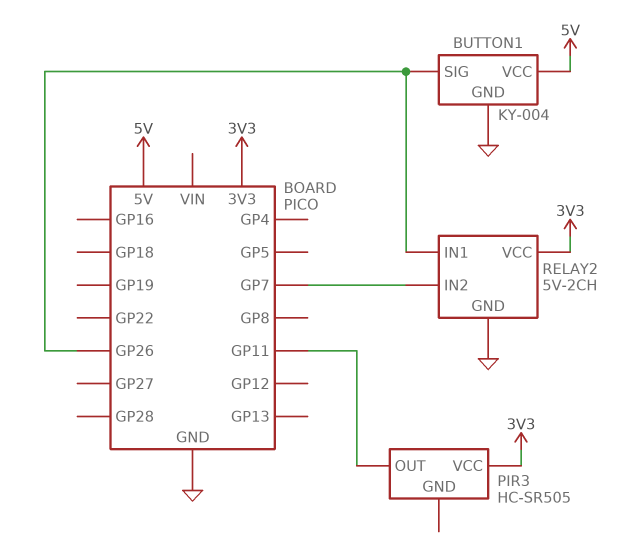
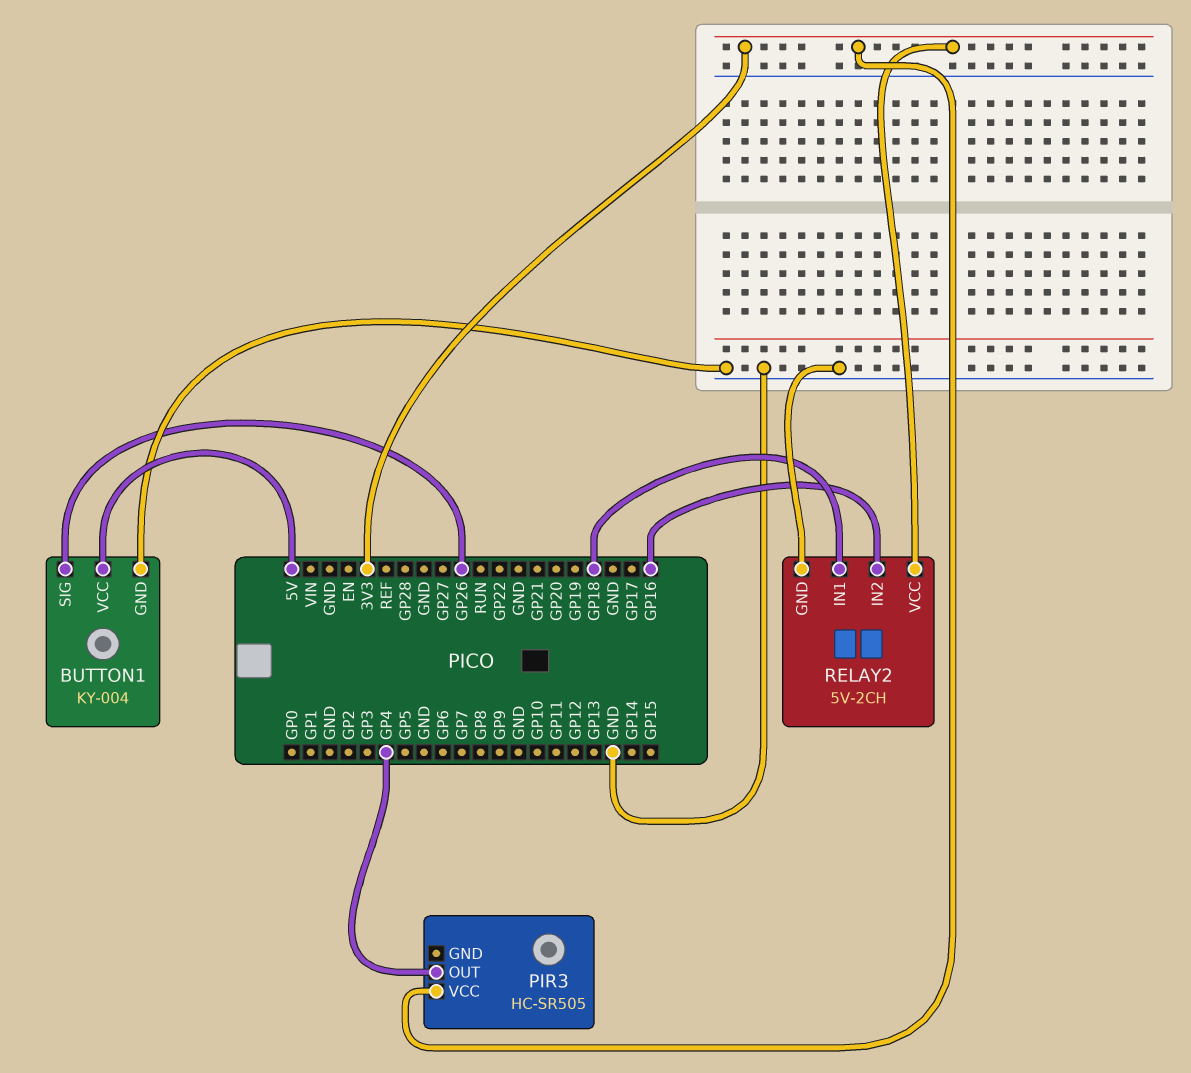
PIR3 pin OUT: GP11 -> GP4
RELAY2 pin IN1: GP26 -> GP18
RELAY2 pin IN2: GP7 -> GP16

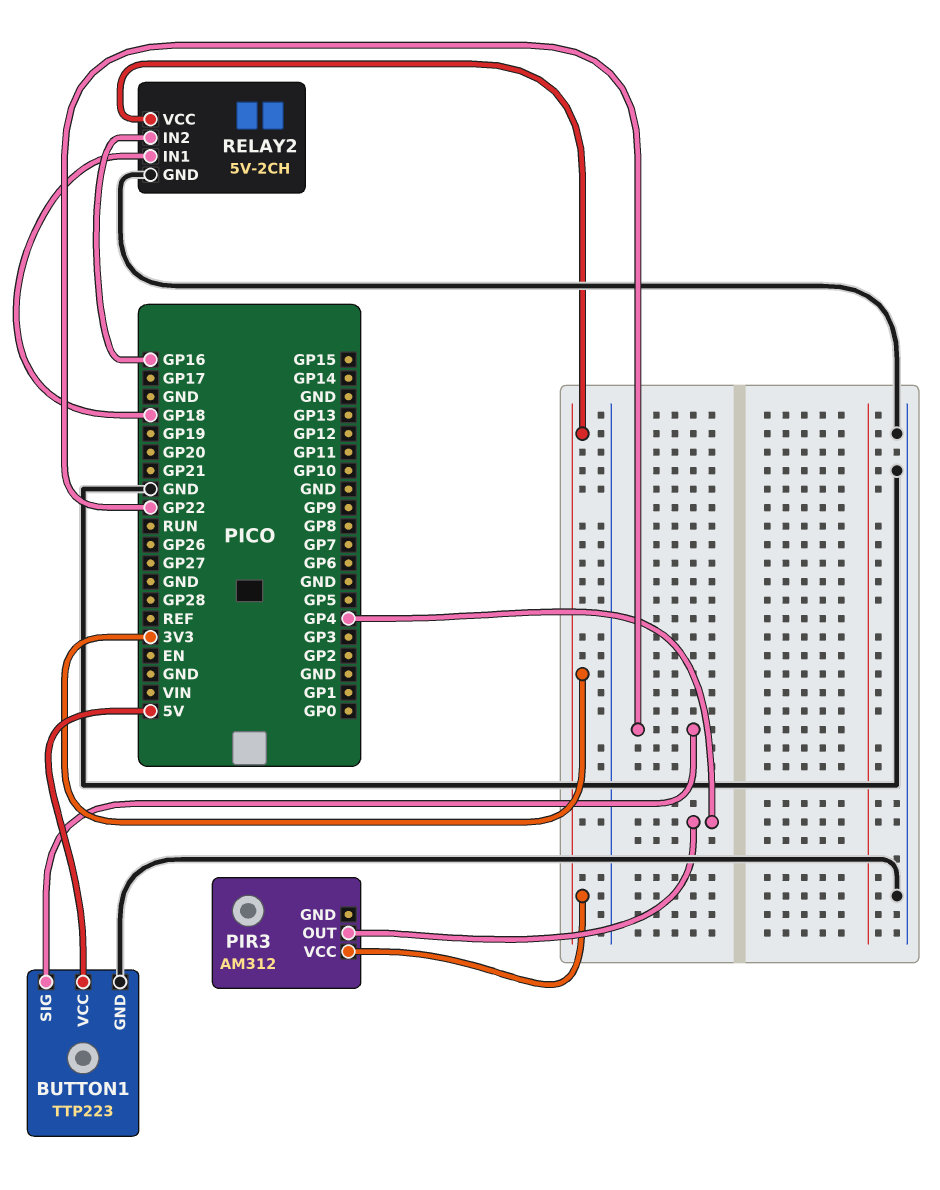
BUTTON1: KY-004 -> TTP223
BUTTON1 pin SIG: GP26 -> GP22
PIR3: HC-SR505 -> AM312

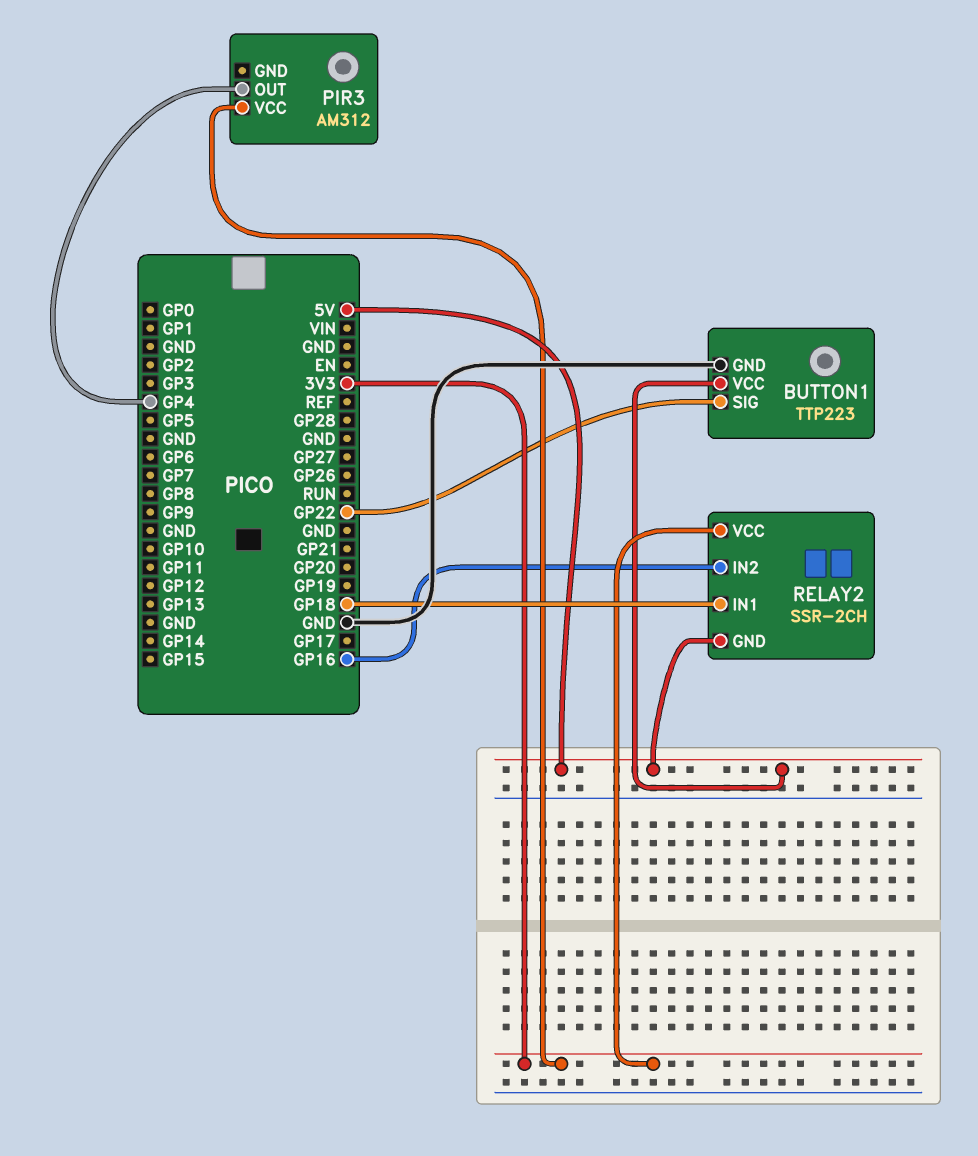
RELAY2: 5V-2CH -> SSR-2CH
RELAY2 pin GND: GND -> 5V

